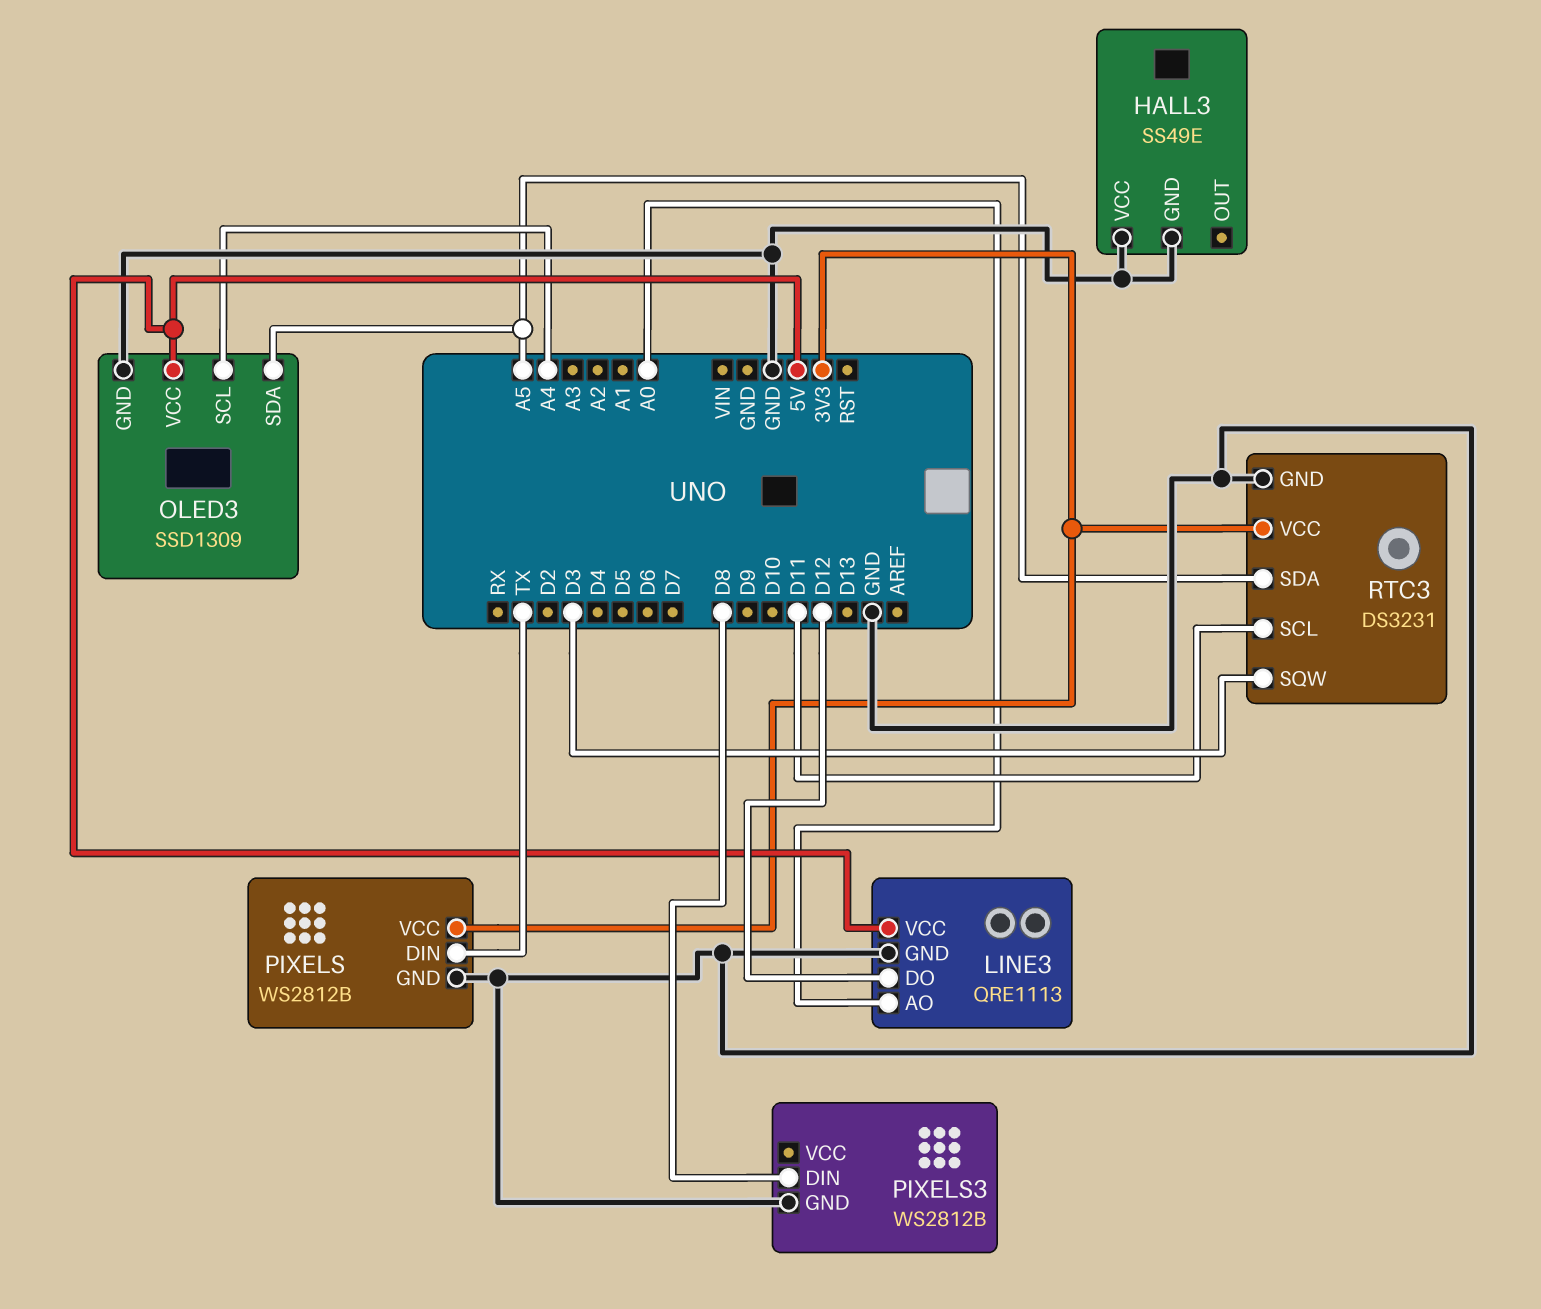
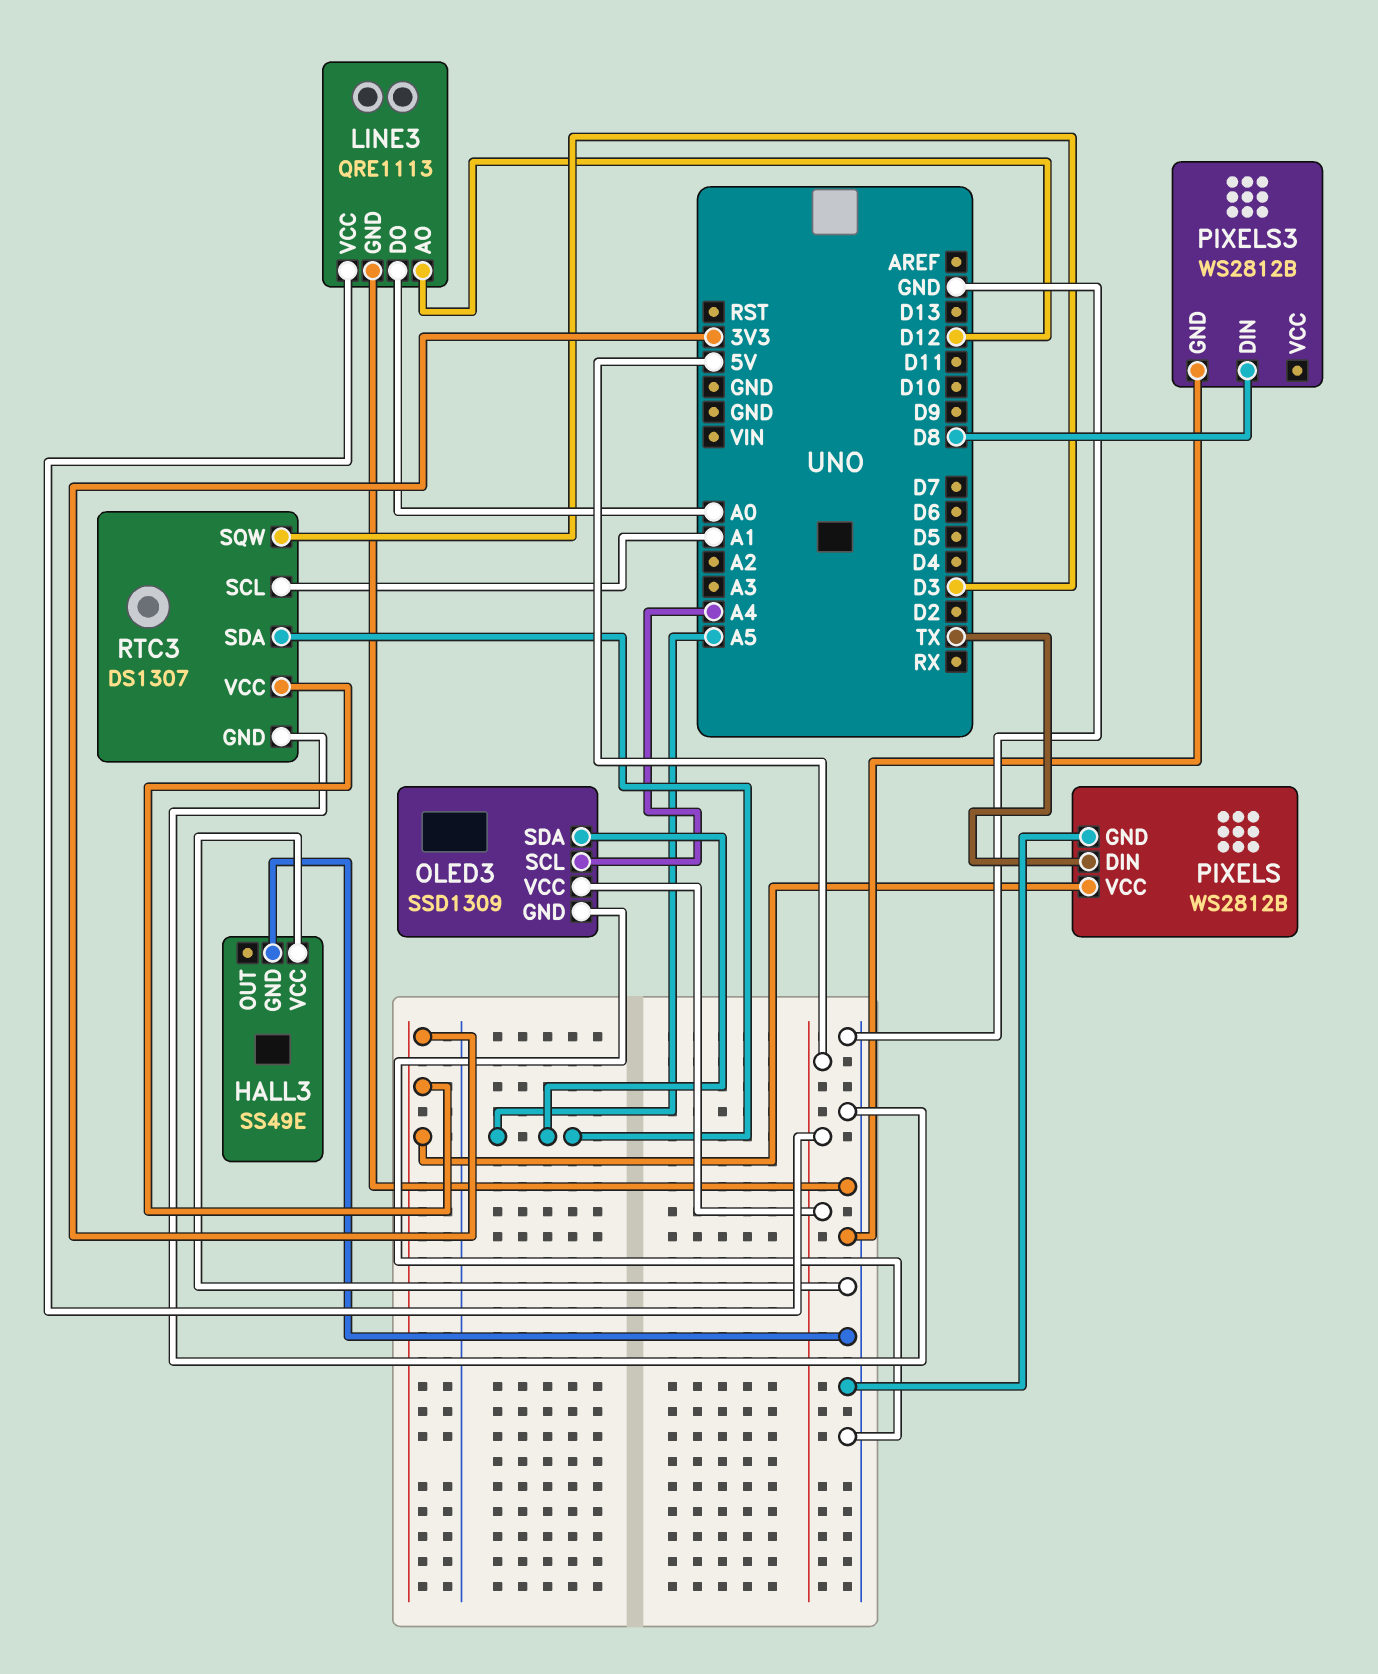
LINE3 pin AO: A0 -> D12
LINE3 pin DO: D12 -> A0
RTC3: DS3231 -> DS1307
RTC3 pin SCL: D11 -> A1

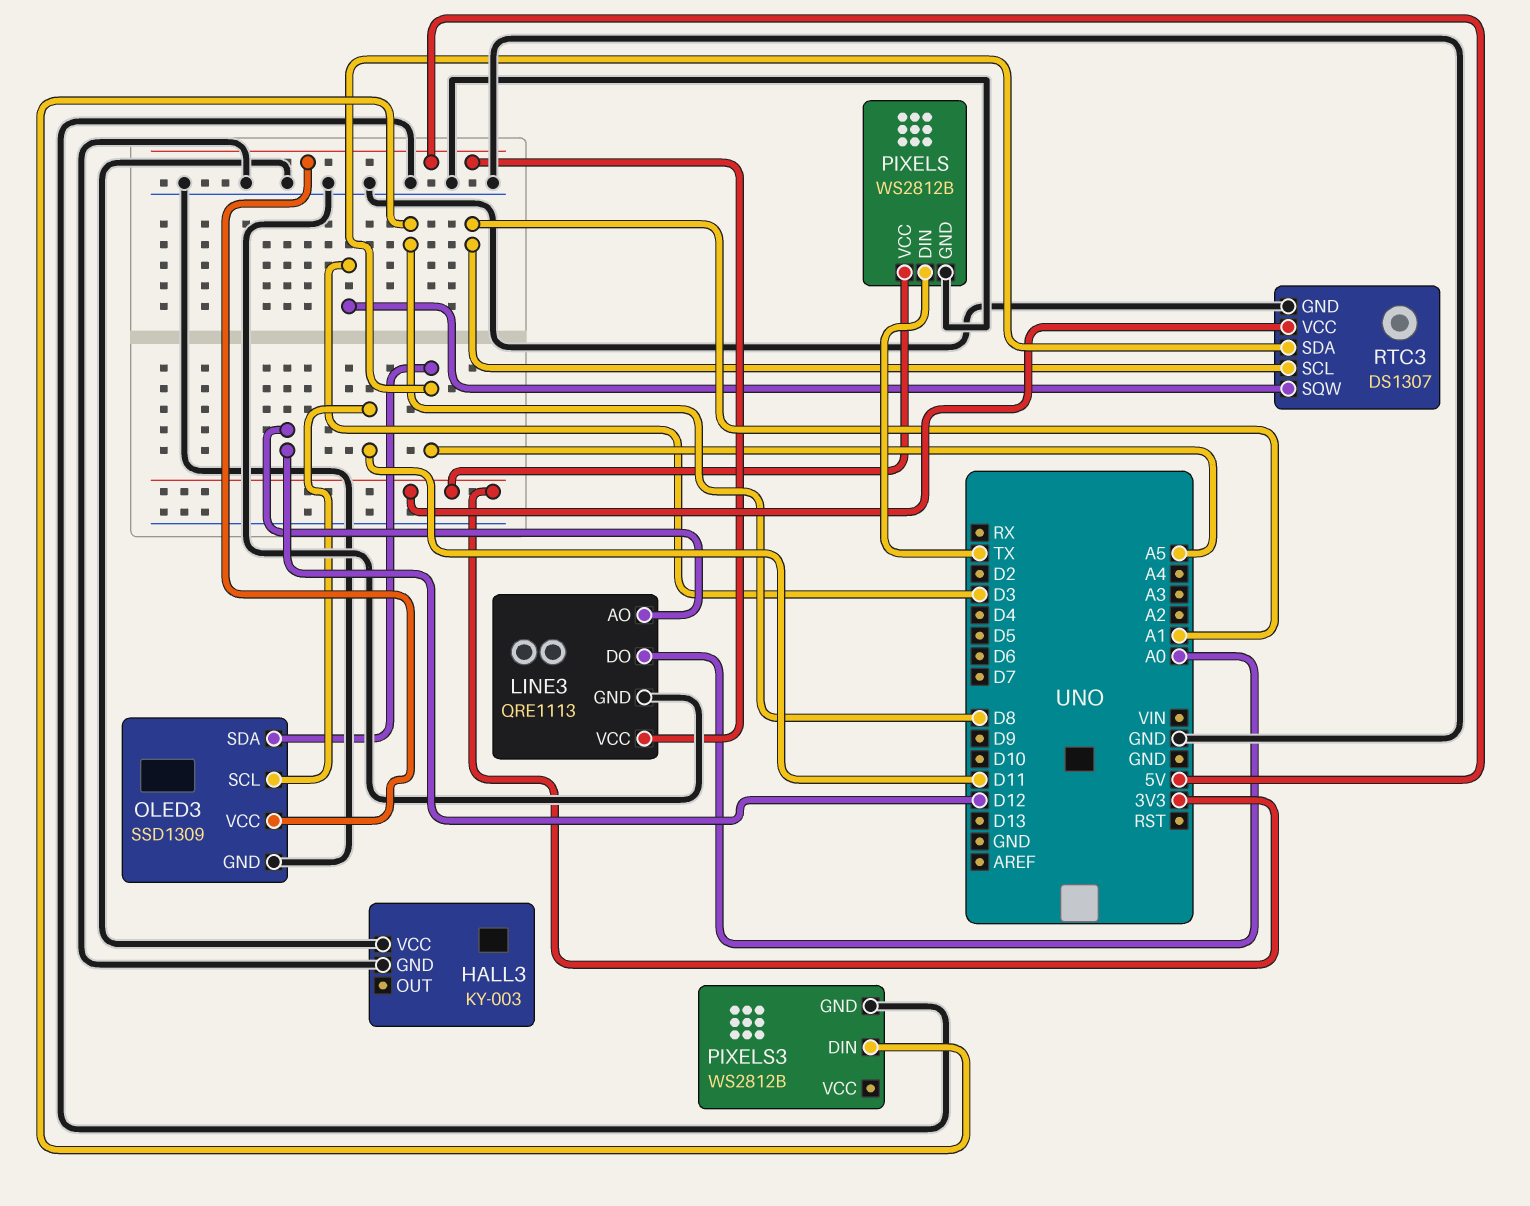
HALL3: SS49E -> KY-003
OLED3 pin SCL: A4 -> D11

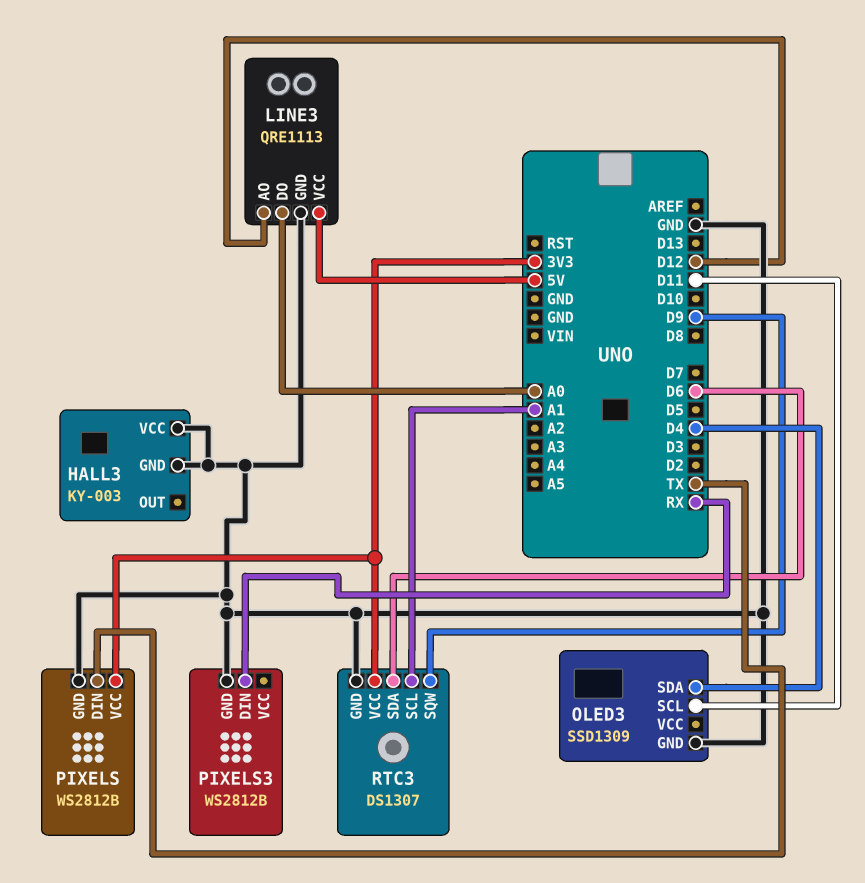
OLED3 pin SDA: A5 -> D4
OLED3 pin VCC: 5V -> none
PIXELS3 pin DIN: D8 -> RX
RTC3 pin SDA: A5 -> D6
RTC3 pin SQW: D3 -> D9

